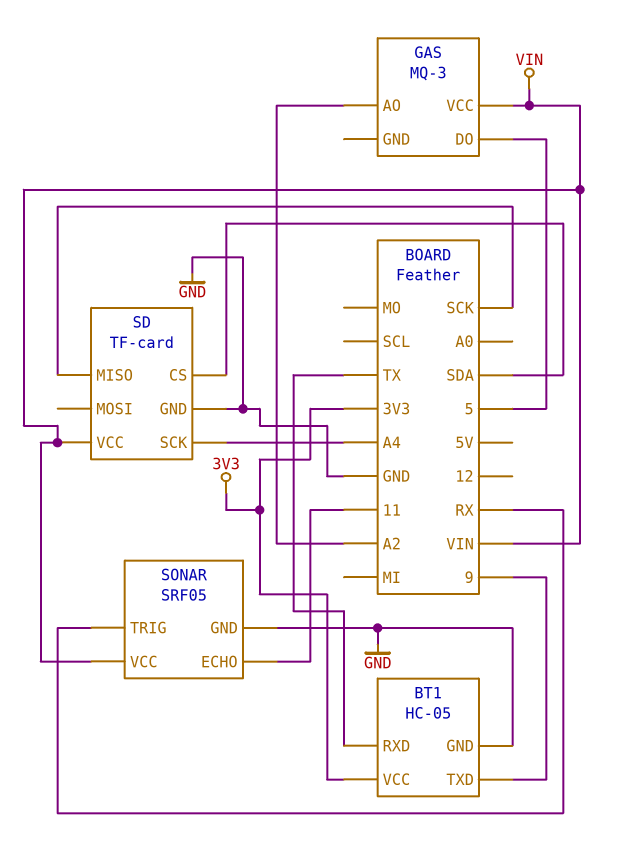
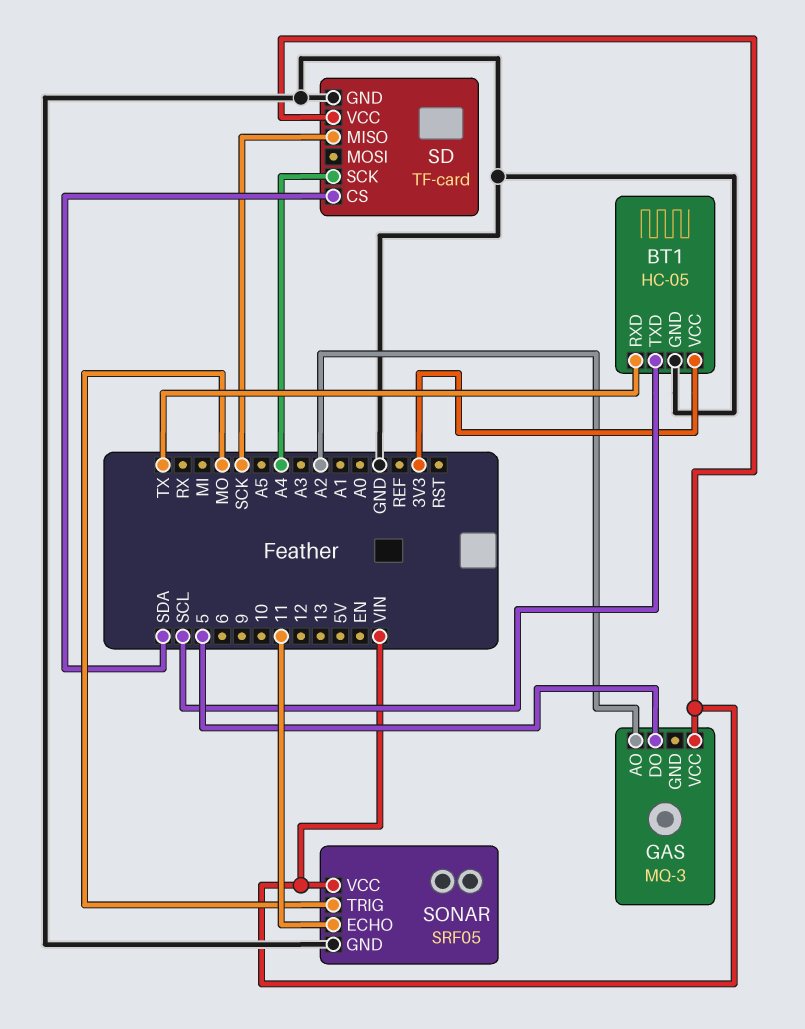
BT1 pin TXD: 9 -> SCL
SONAR pin TRIG: RX -> MO

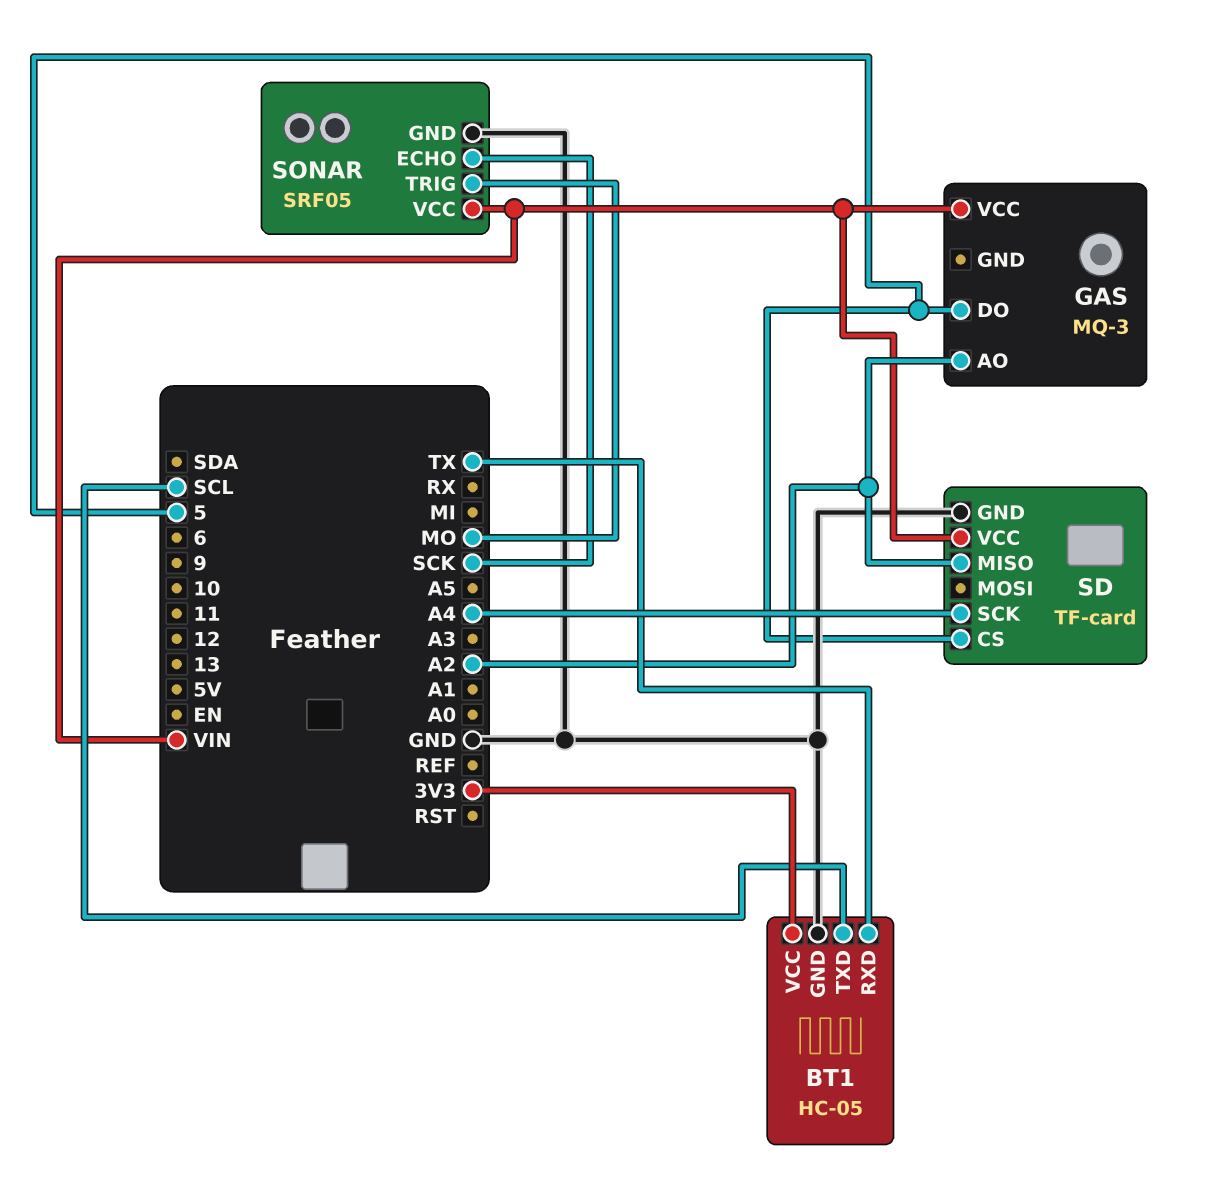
SD pin CS: SDA -> 5
SD pin MISO: SCK -> A2
SONAR pin ECHO: 11 -> SCK

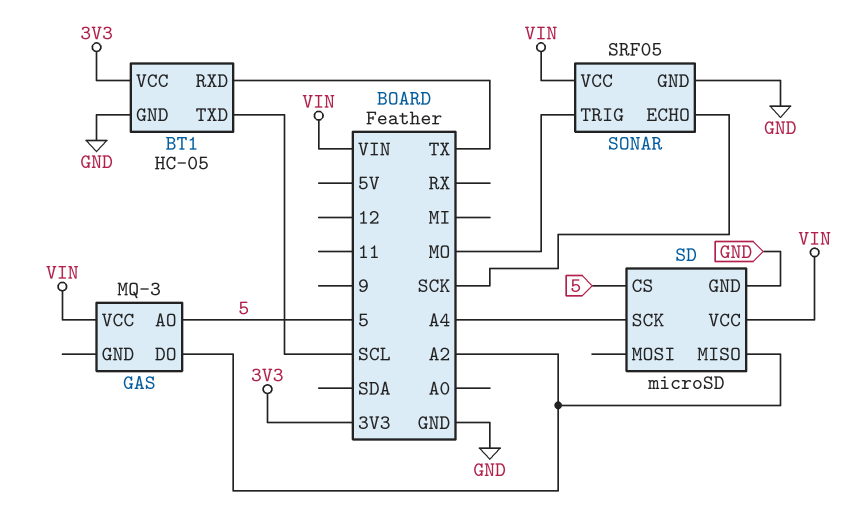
GAS pin AO: A2 -> 5
GAS pin DO: 5 -> A2
SD: TF-card -> microSD

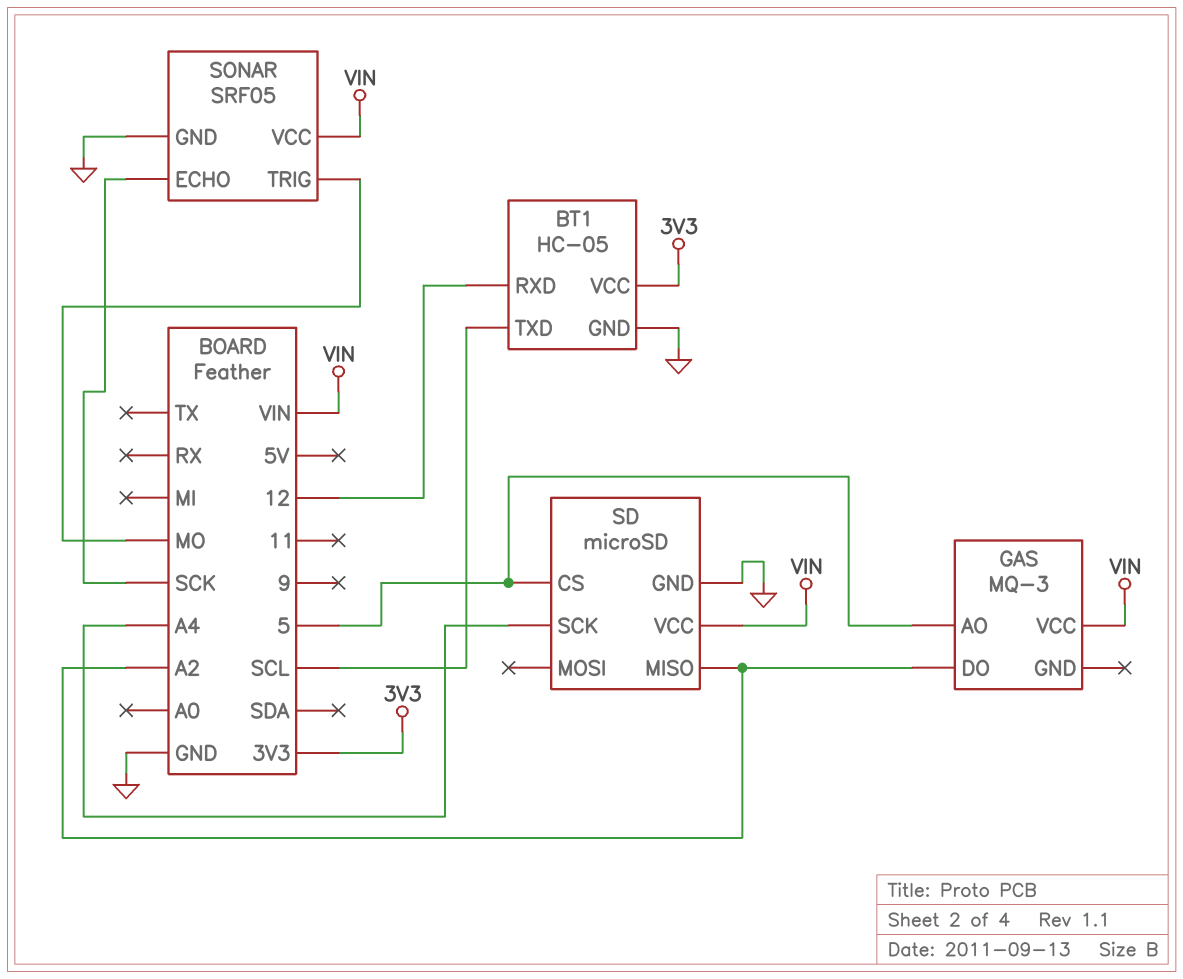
BT1 pin RXD: TX -> 12

